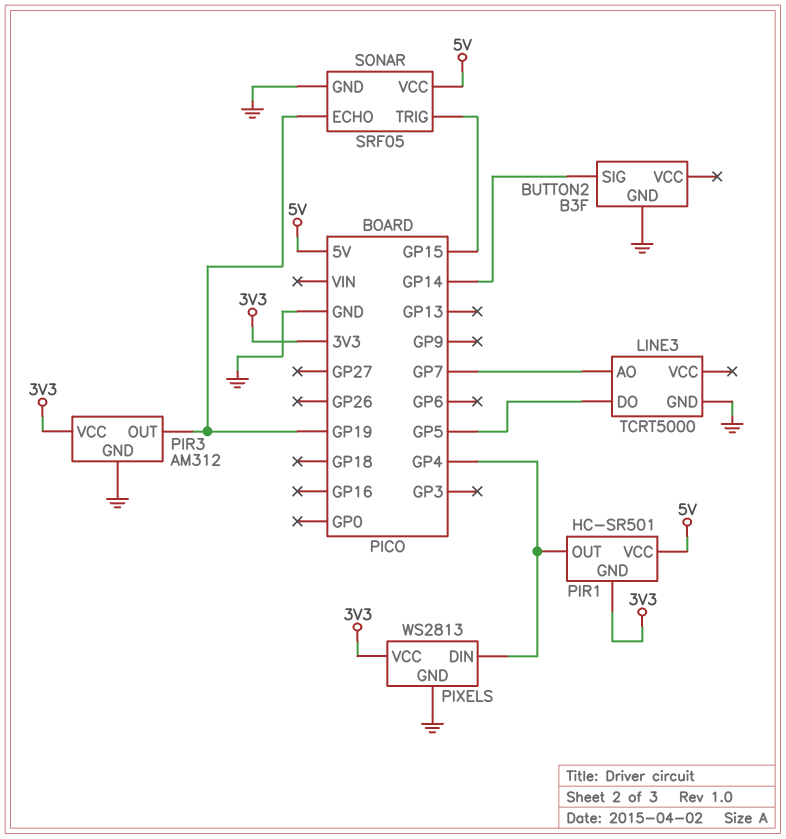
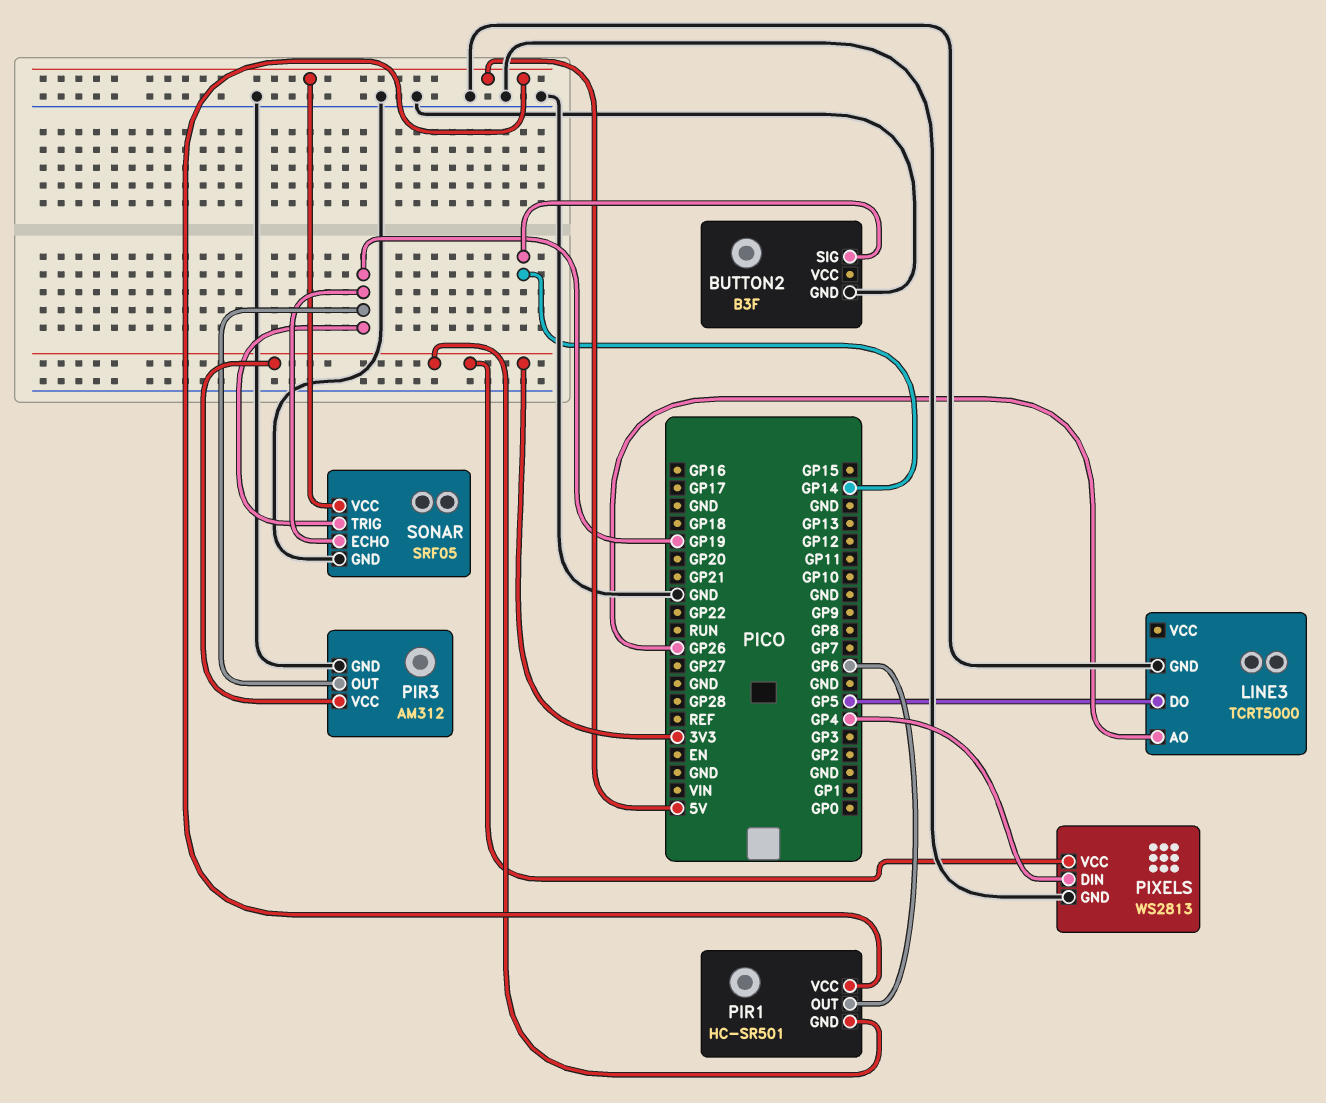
LINE3 pin AO: GP7 -> GP26
PIR1 pin OUT: GP4 -> GP6
SONAR pin TRIG: GP15 -> GP19

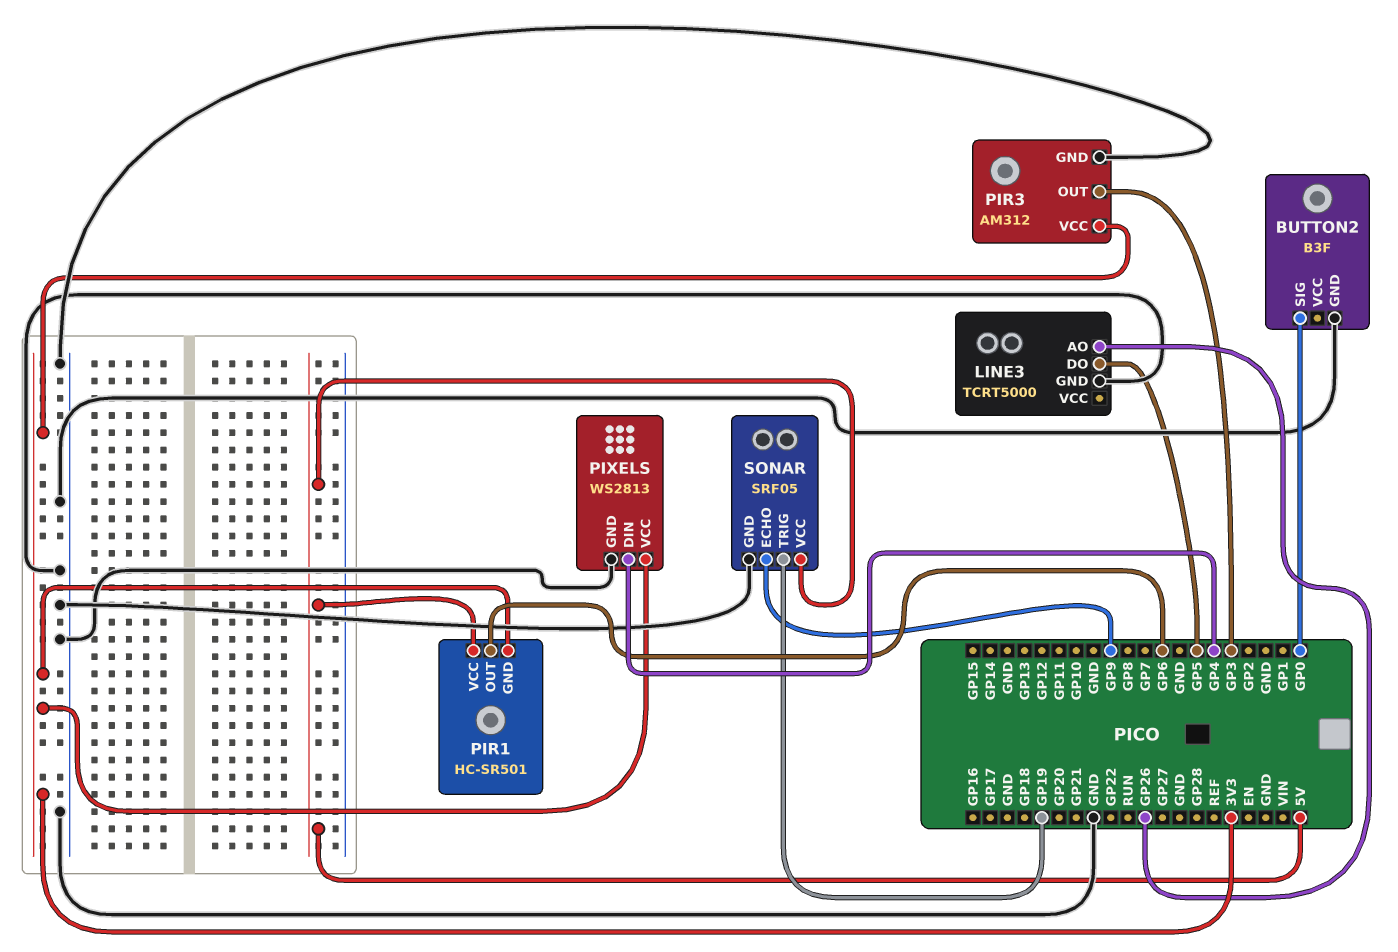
BUTTON2 pin SIG: GP14 -> GP0
PIR3 pin OUT: GP19 -> GP3
SONAR pin ECHO: GP19 -> GP9

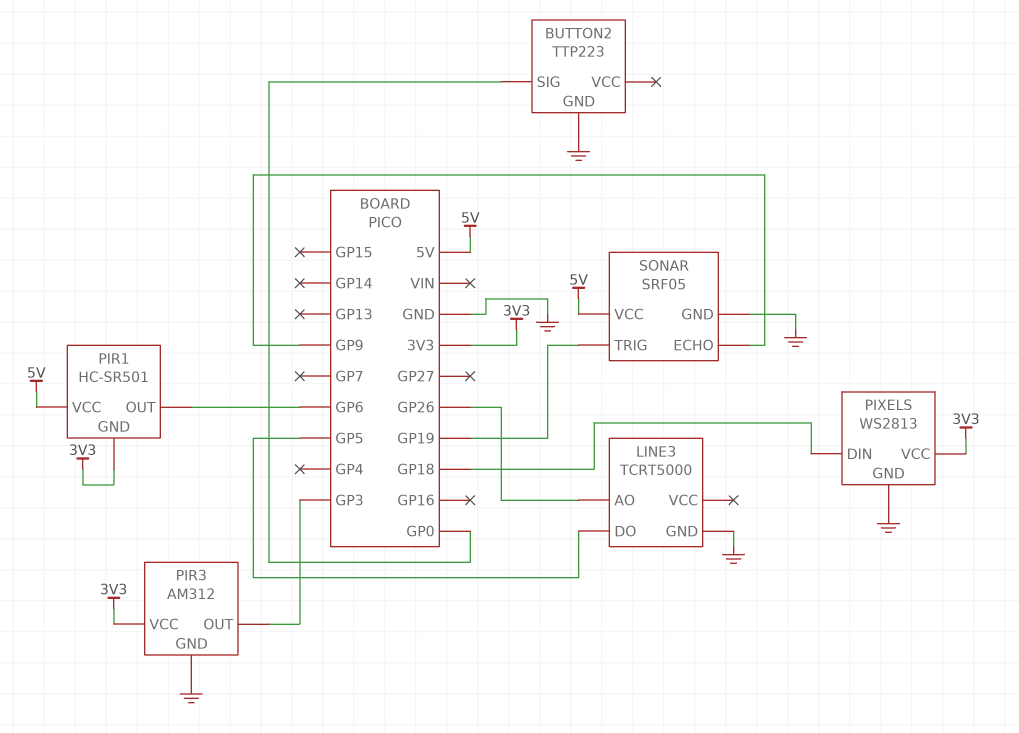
BUTTON2: B3F -> TTP223
PIXELS pin DIN: GP4 -> GP18

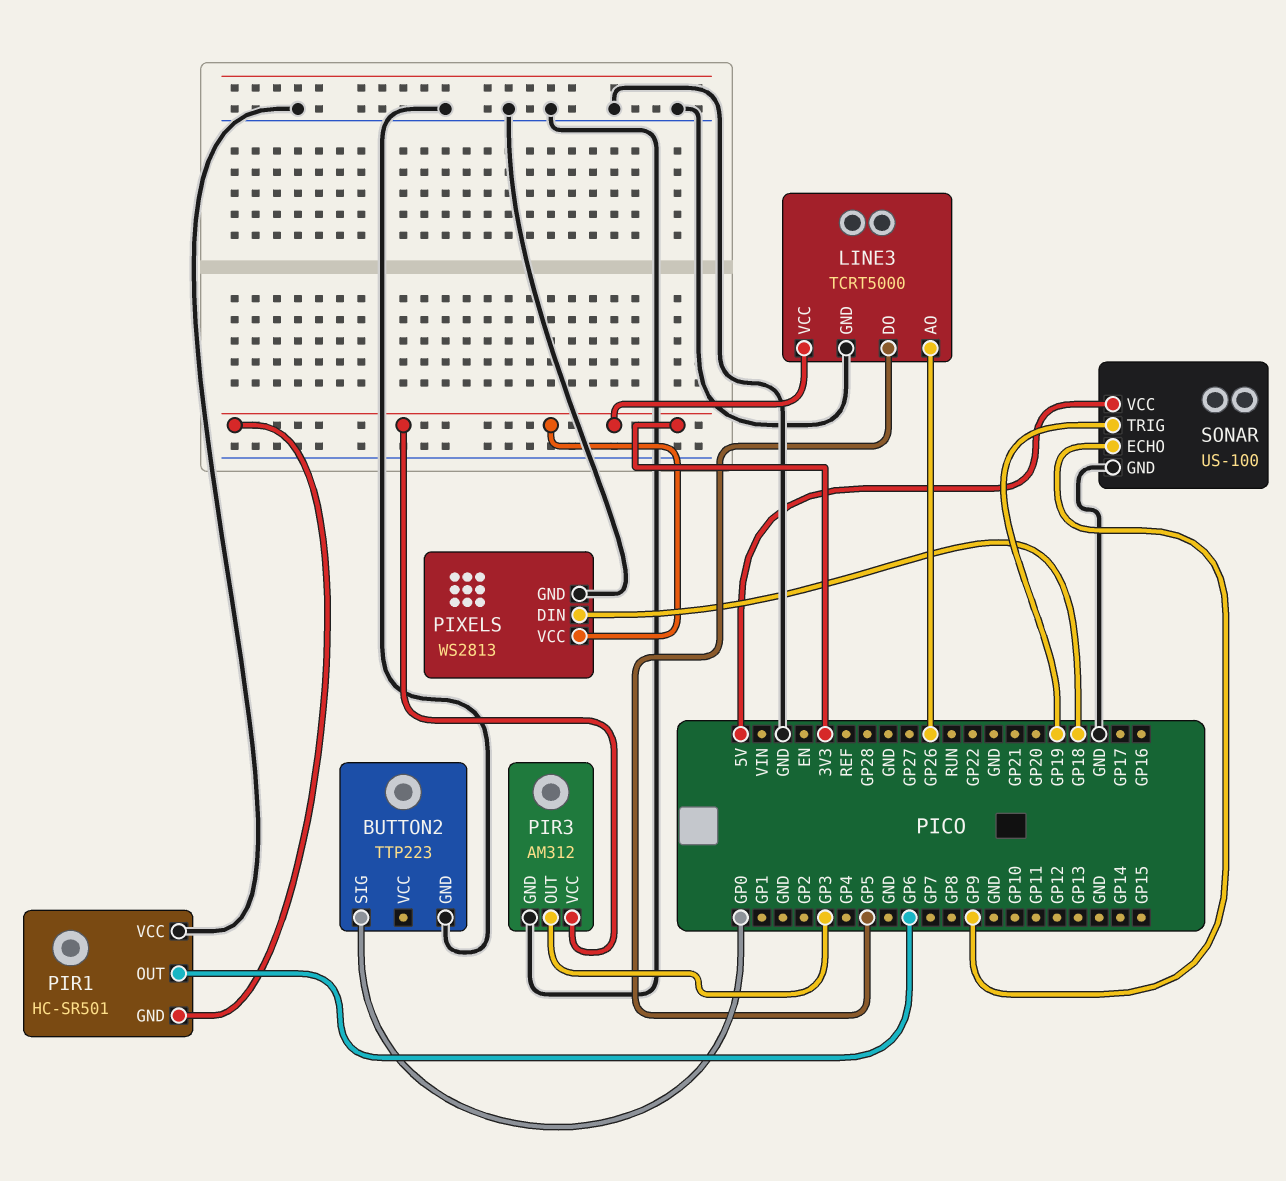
LINE3 pin VCC: none -> 3V3
PIR1 pin VCC: 5V -> GND
SONAR: SRF05 -> US-100

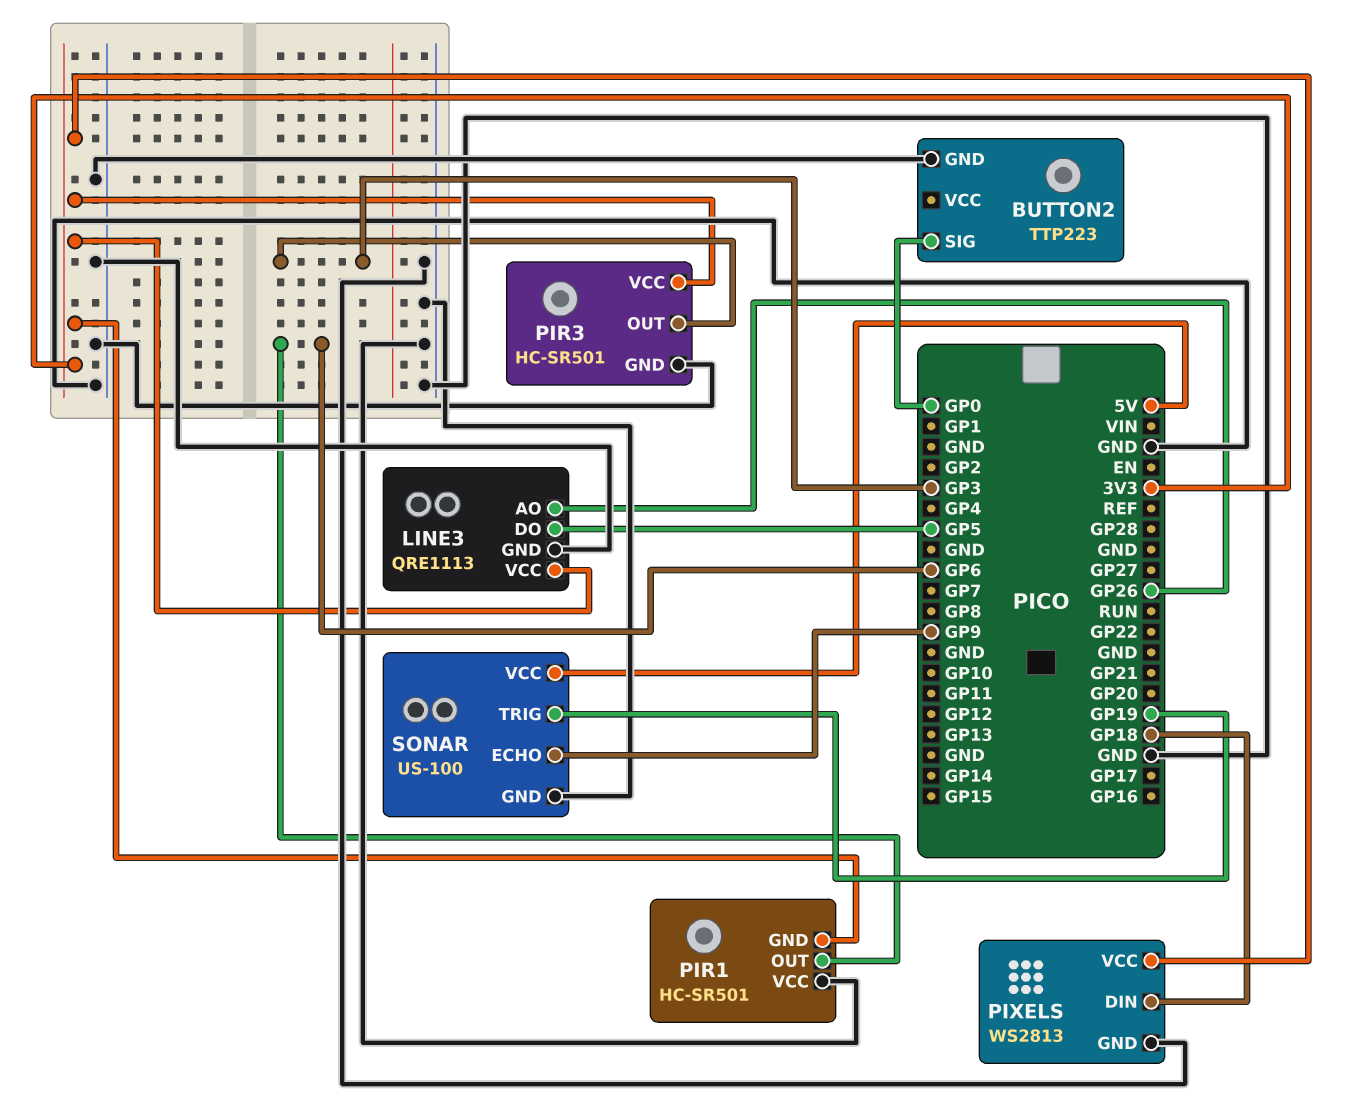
LINE3: TCRT5000 -> QRE1113
PIR3: AM312 -> HC-SR501

